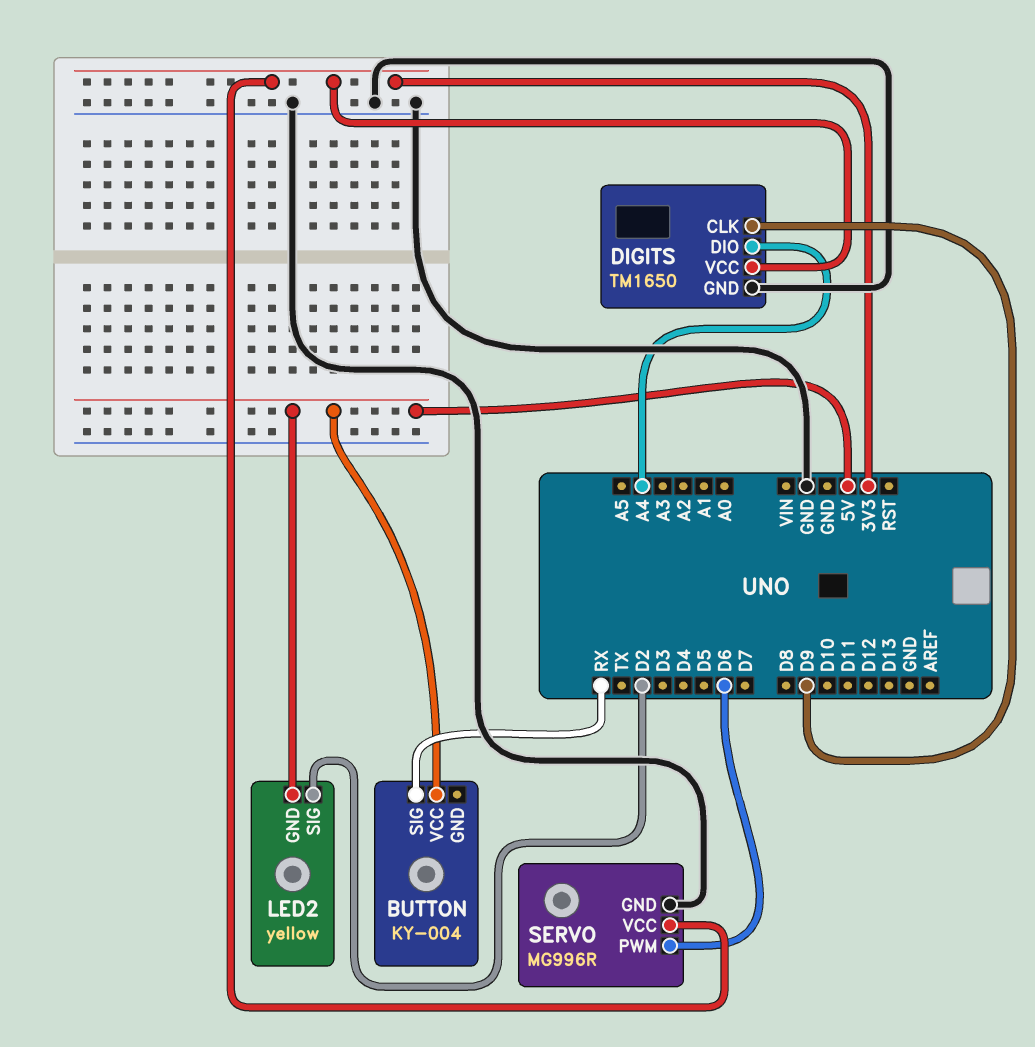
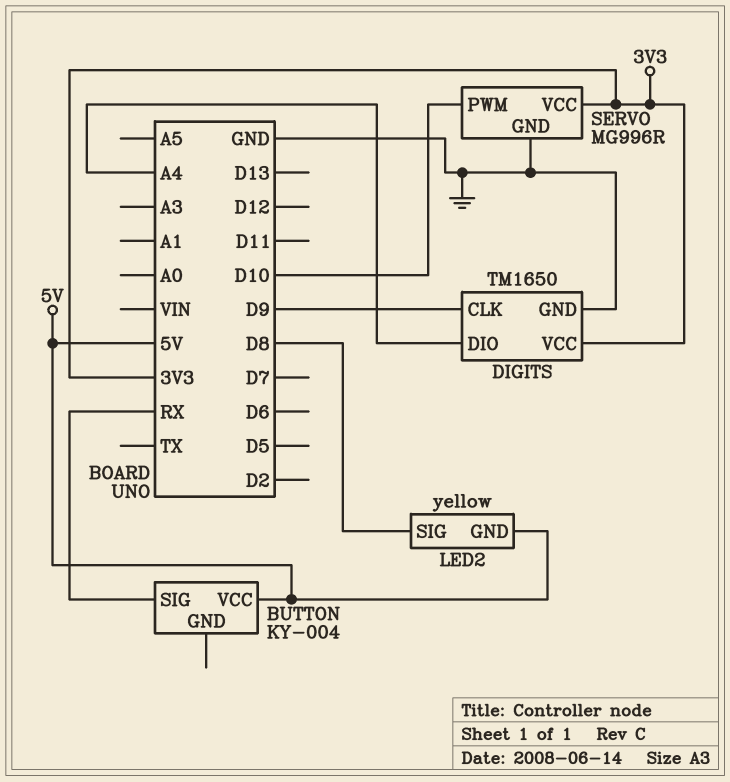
LED2 pin SIG: D2 -> D8
SERVO pin PWM: D6 -> D10

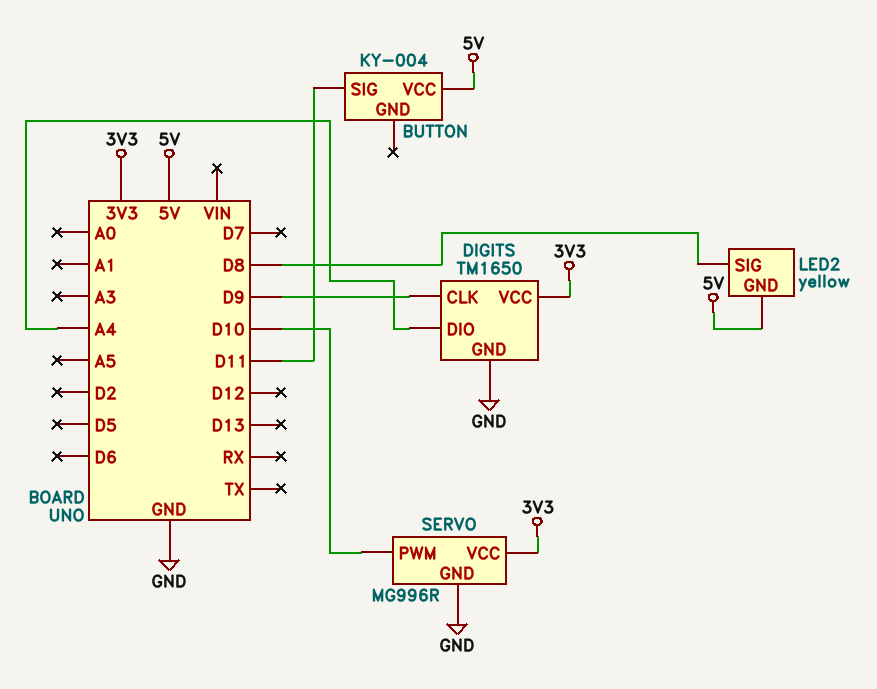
BUTTON pin SIG: RX -> D11

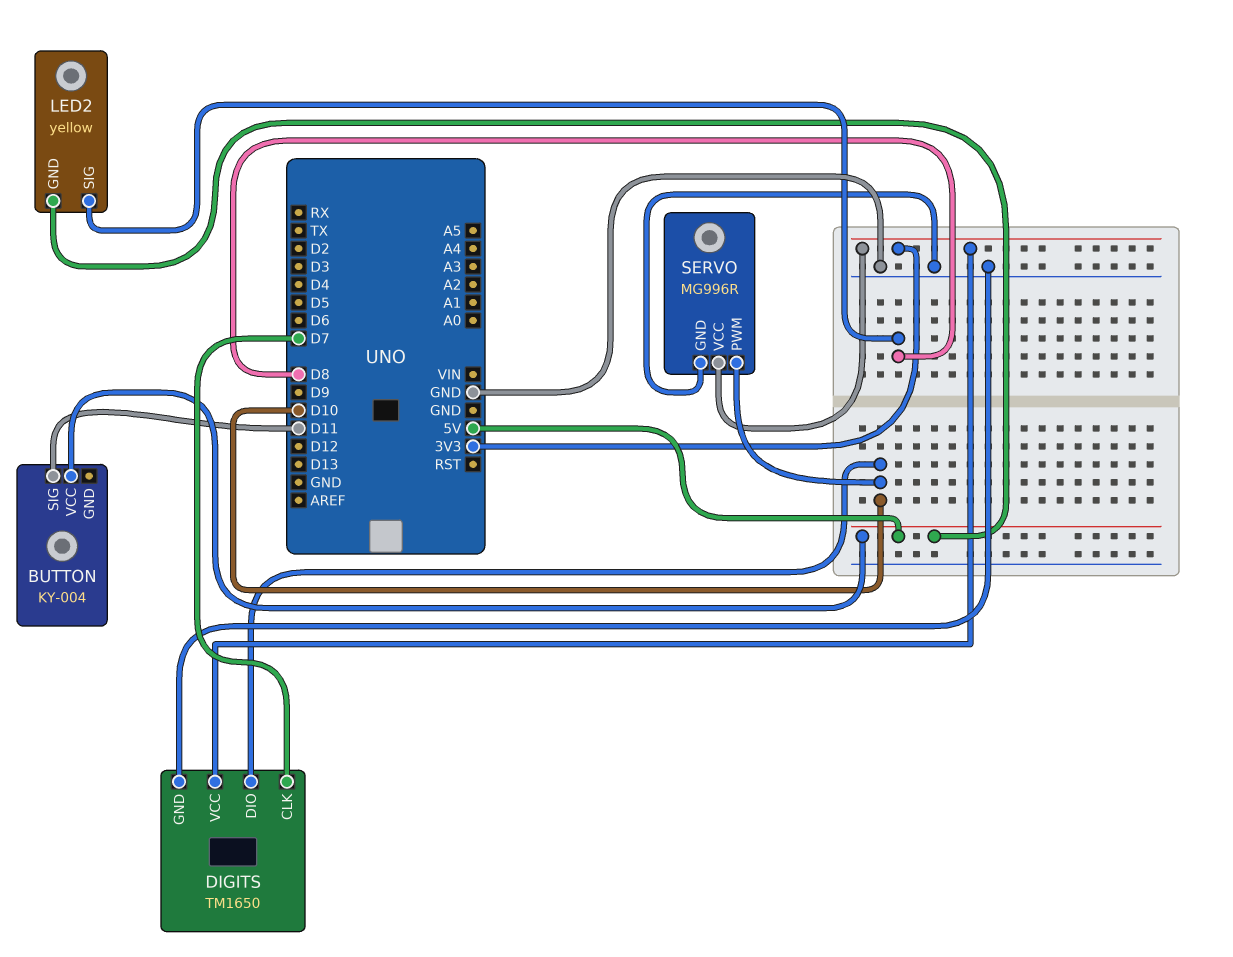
DIGITS pin CLK: D9 -> D7
DIGITS pin DIO: A4 -> D10

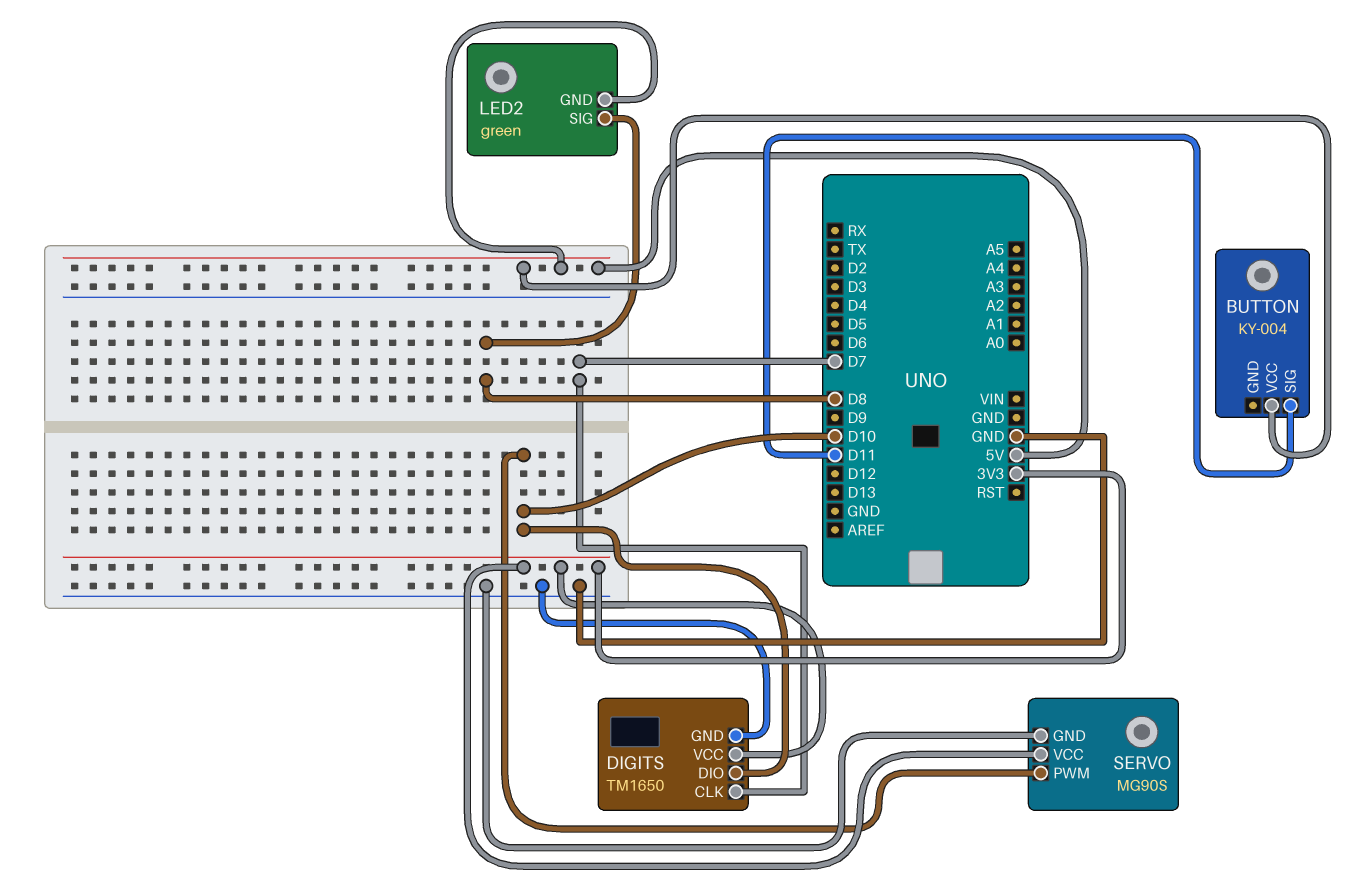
LED2: yellow -> green
SERVO: MG996R -> MG90S

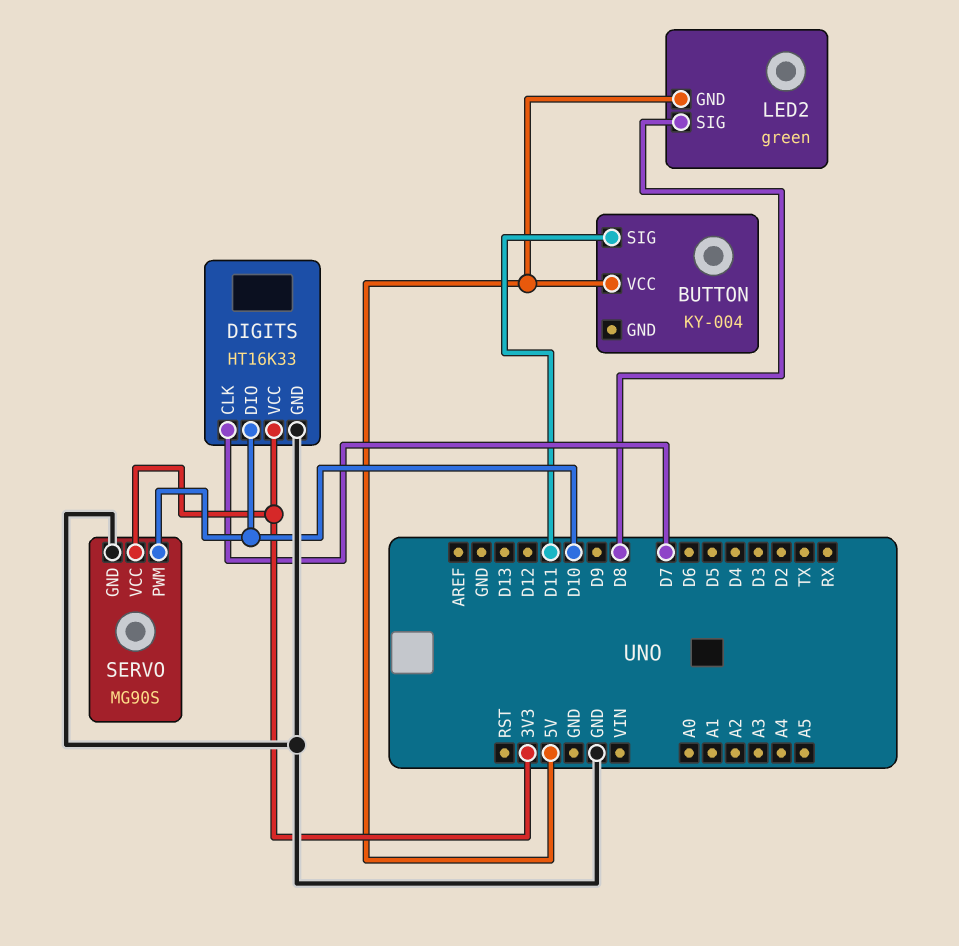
DIGITS: TM1650 -> HT16K33

